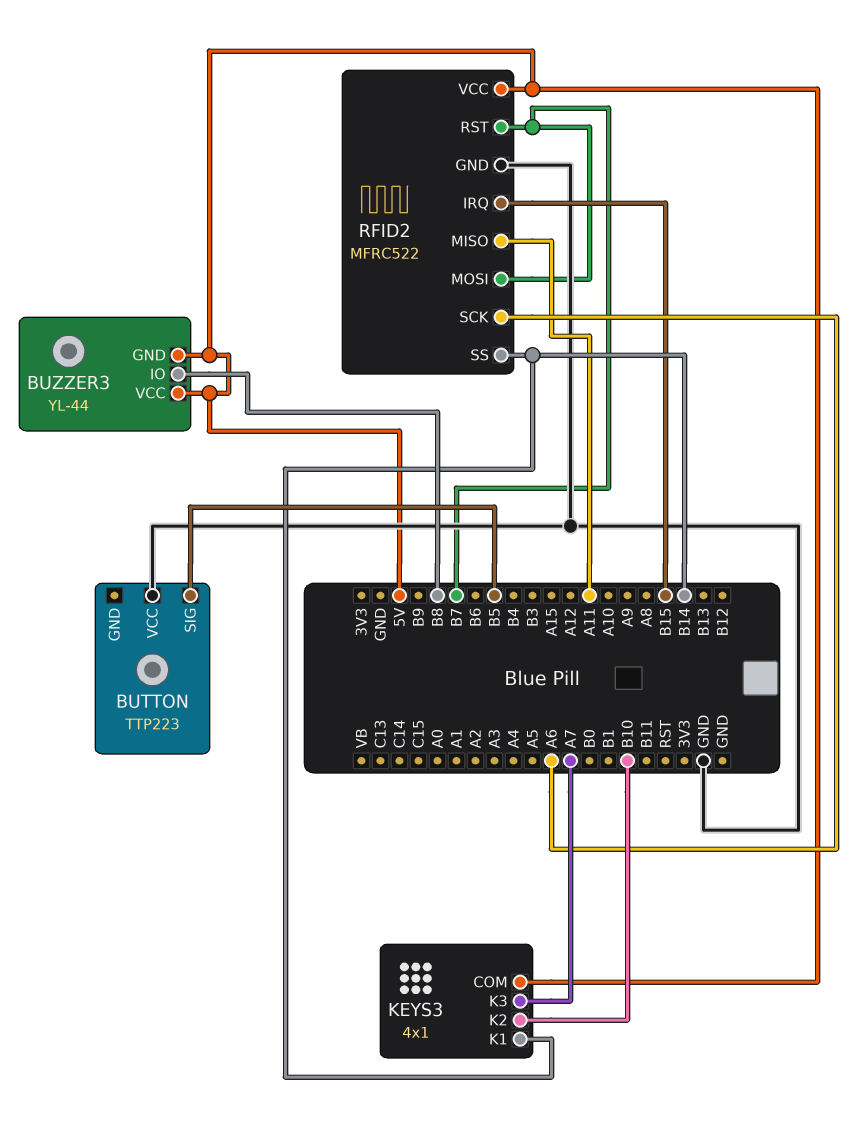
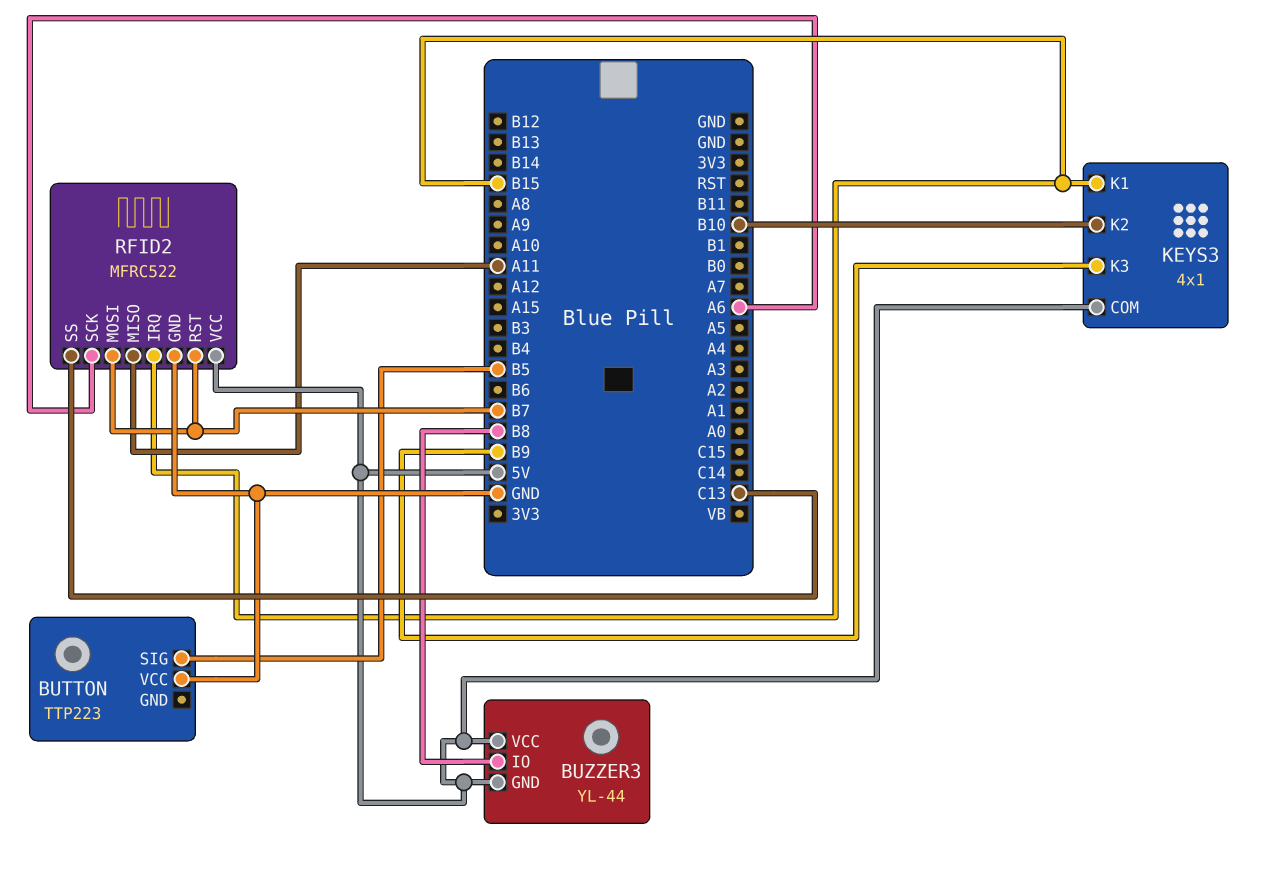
KEYS3 pin K1: B14 -> B15
KEYS3 pin K3: A7 -> B9
RFID2 pin SS: B14 -> C13

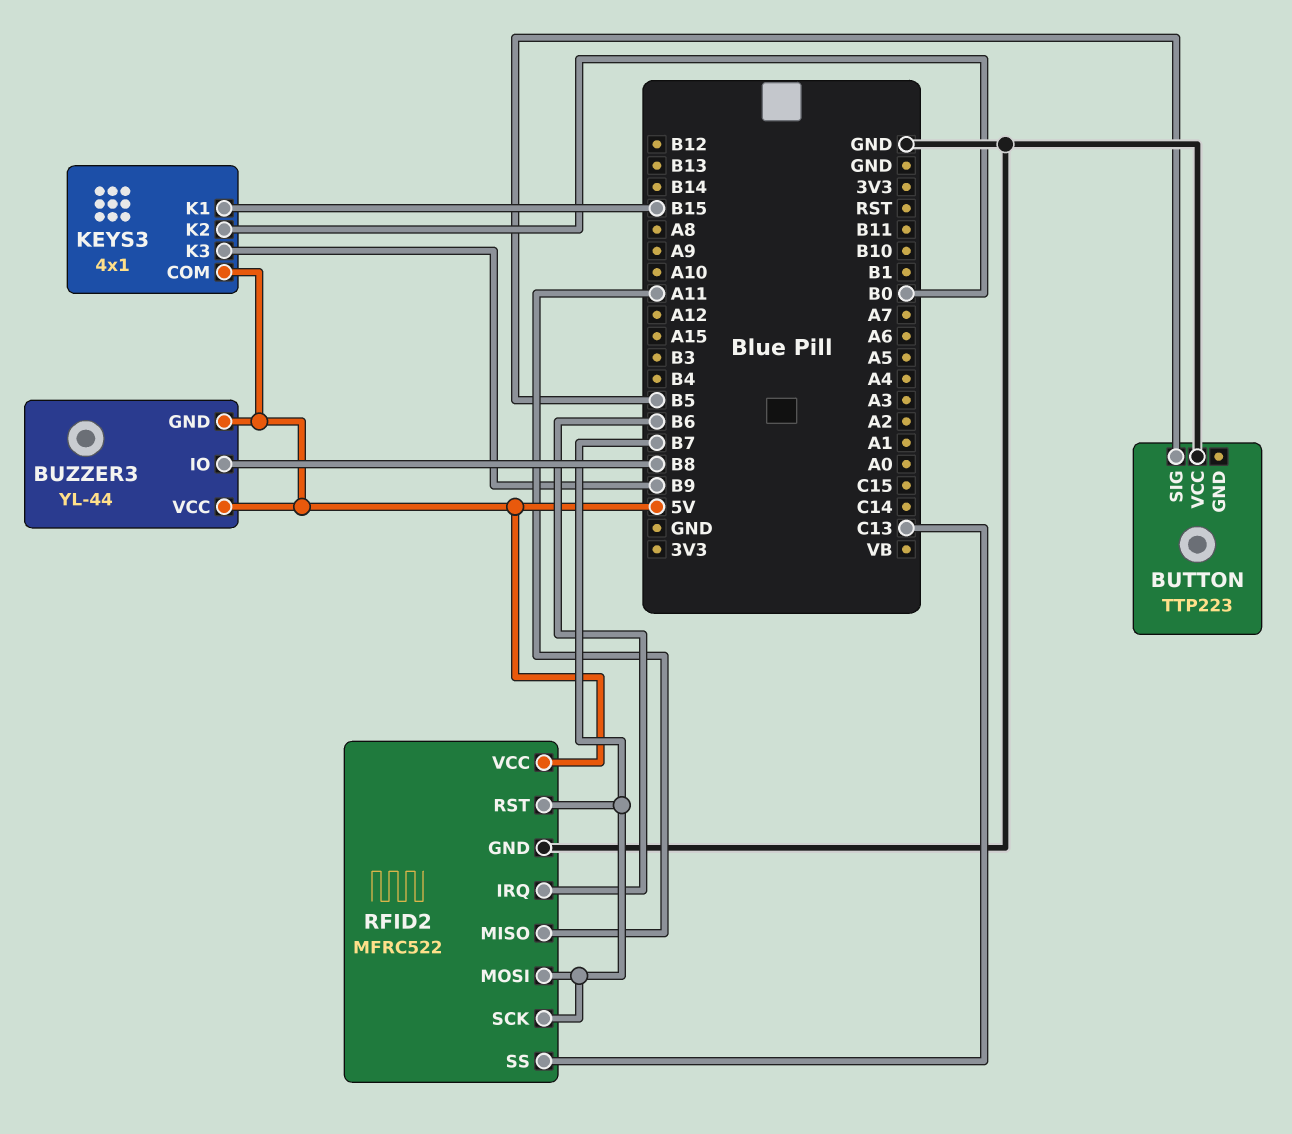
KEYS3 pin K2: B10 -> B0
RFID2 pin IRQ: B15 -> B6
RFID2 pin SCK: A6 -> B7

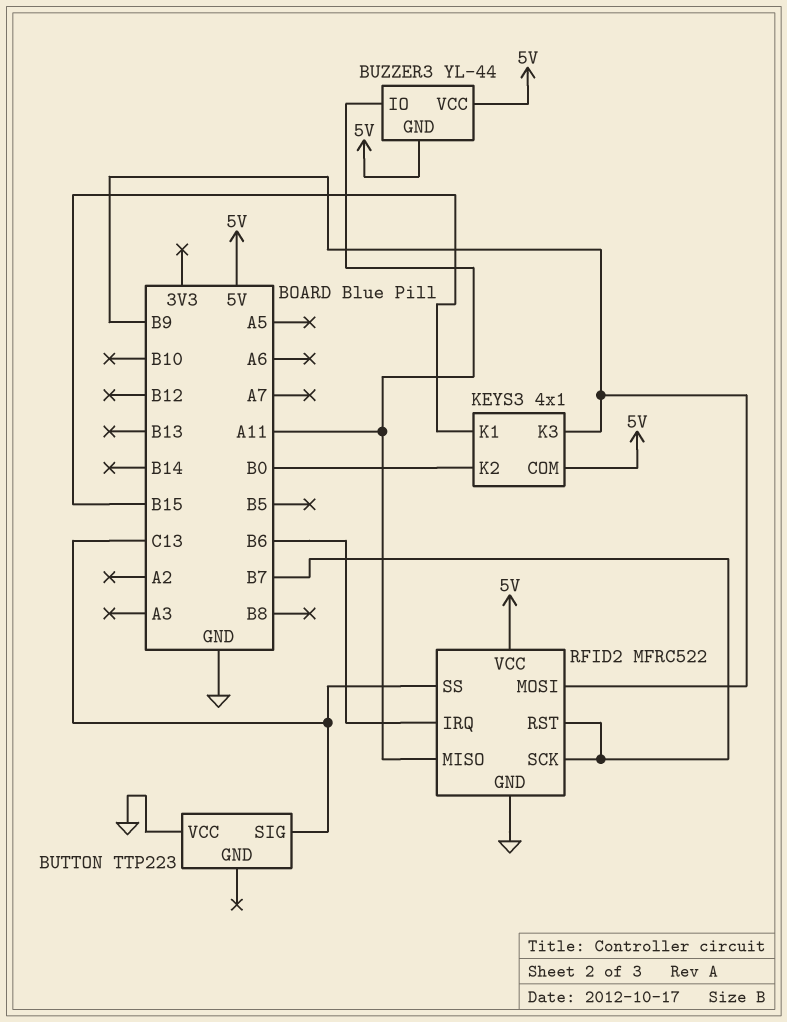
BUTTON pin SIG: B5 -> C13
BUZZER3 pin IO: B8 -> A11
RFID2 pin MOSI: B7 -> B9

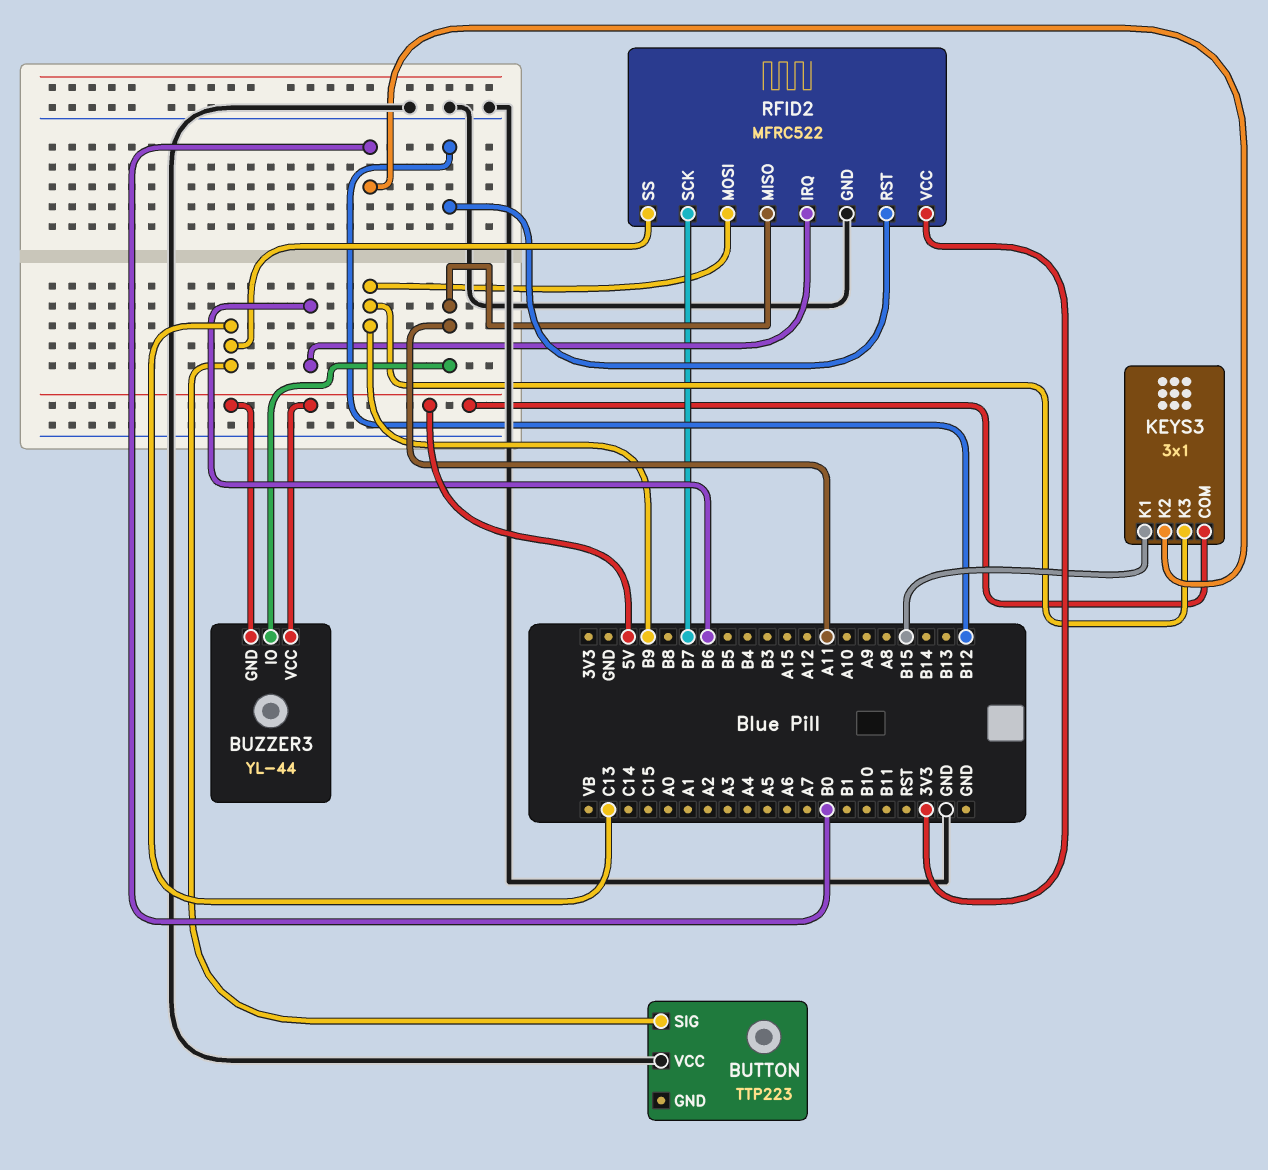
KEYS3: 4x1 -> 3x1
RFID2 pin RST: B7 -> B12
RFID2 pin VCC: 5V -> 3V3

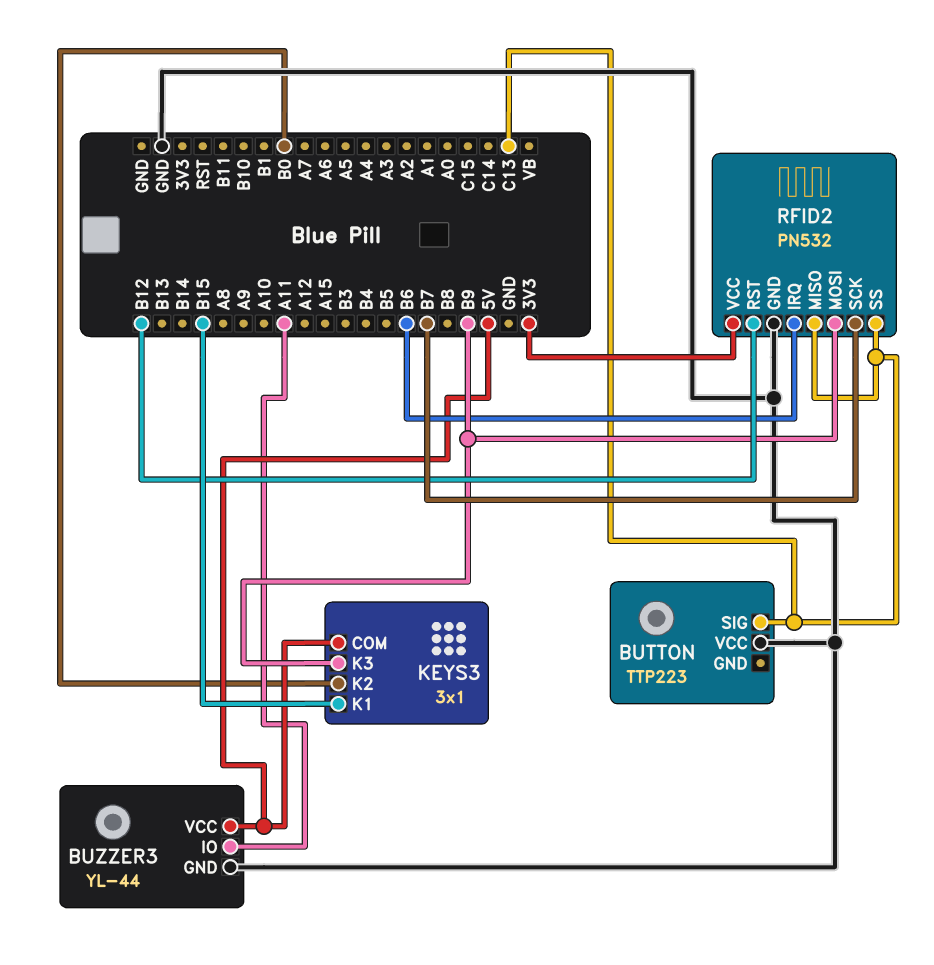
BUZZER3 pin GND: 5V -> GND
RFID2: MFRC522 -> PN532
RFID2 pin MISO: A11 -> C13

